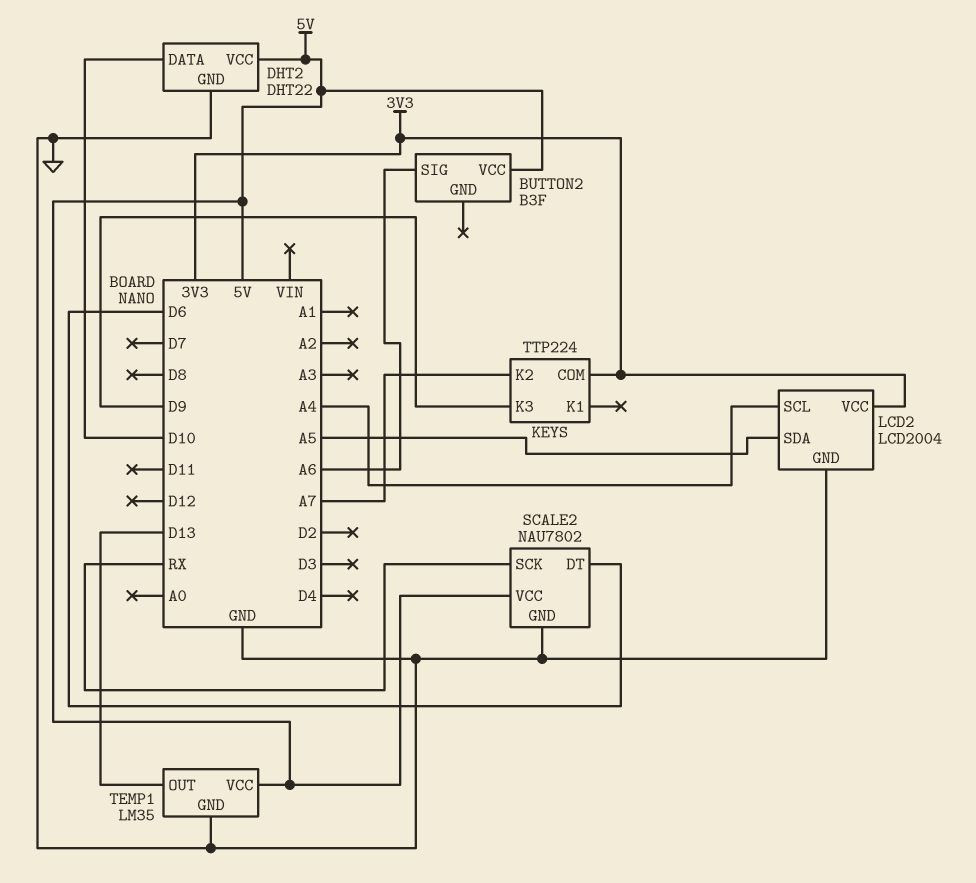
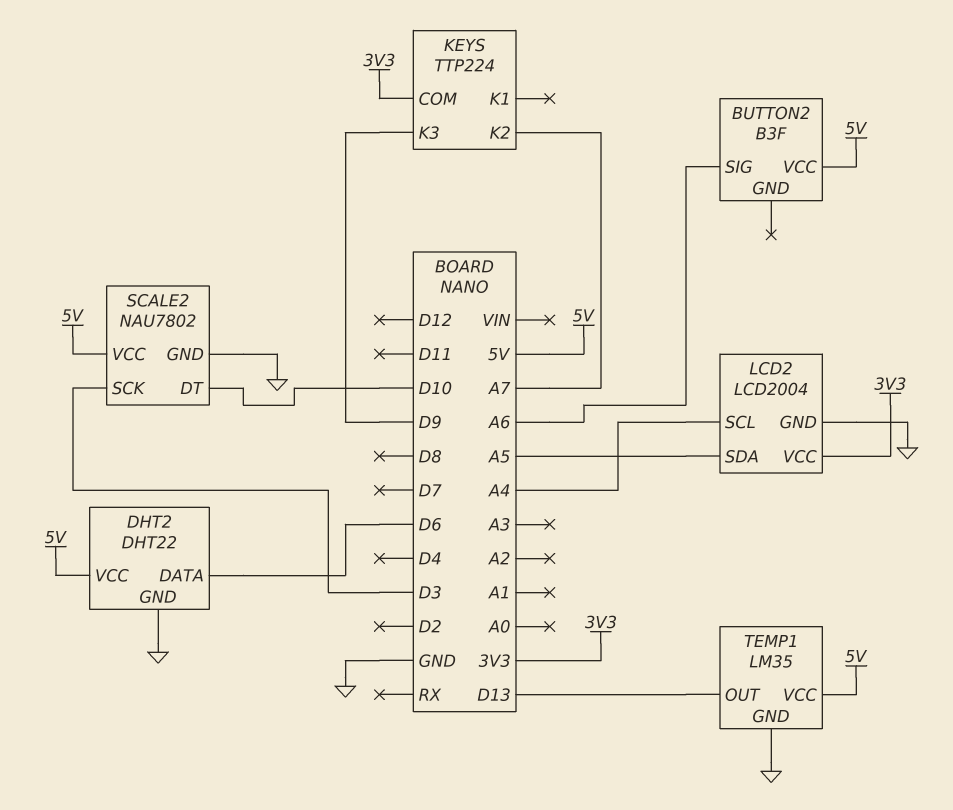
DHT2 pin DATA: D10 -> D6
SCALE2 pin DT: D6 -> D10
SCALE2 pin SCK: RX -> D3

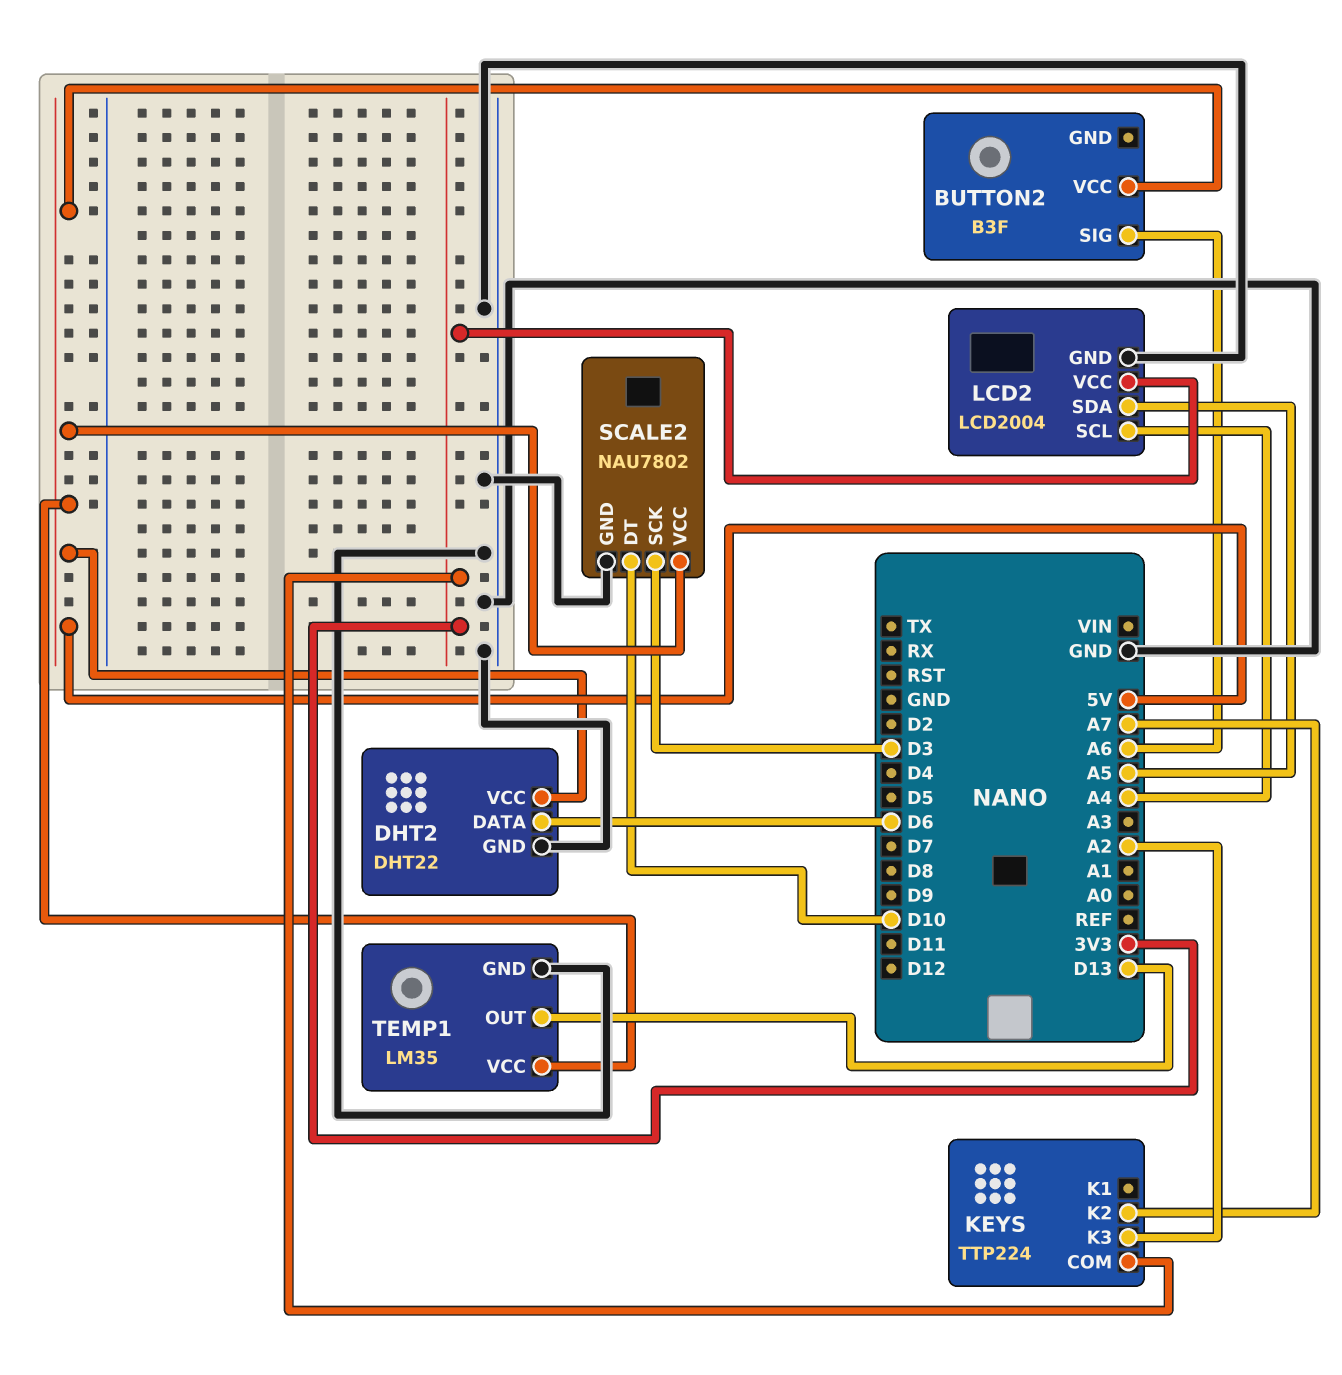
KEYS pin K3: D9 -> A2

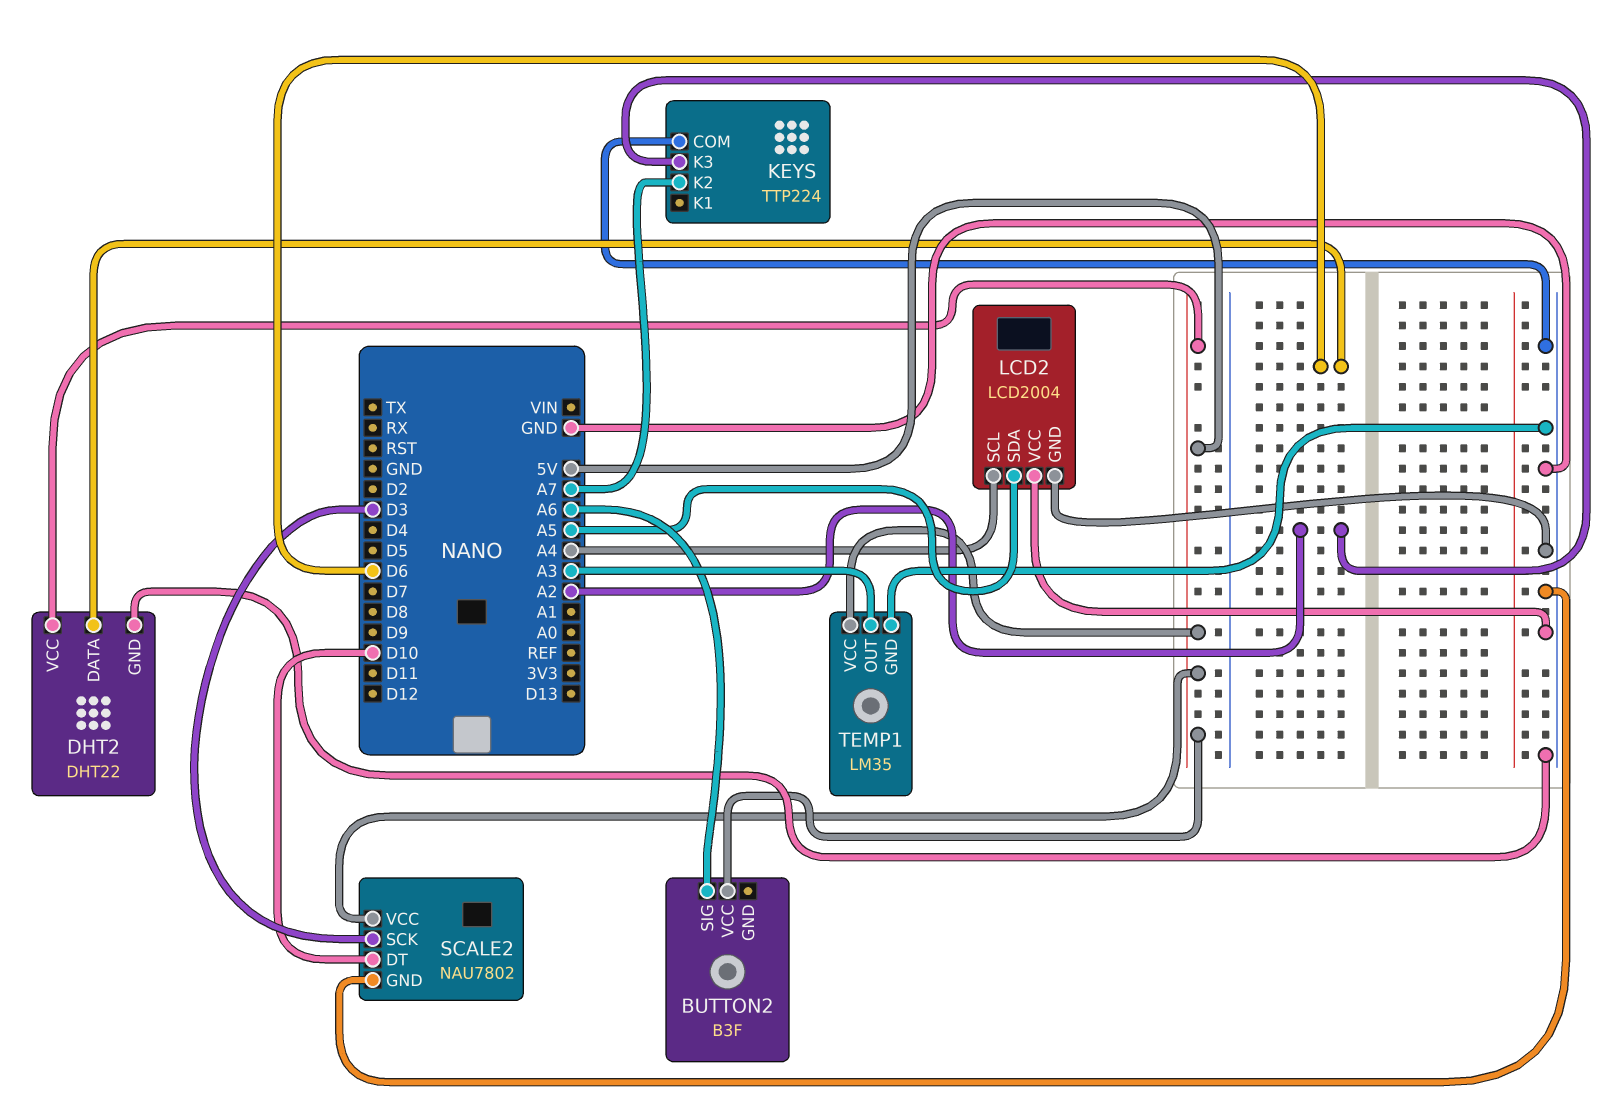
KEYS pin COM: 3V3 -> GND
LCD2 pin VCC: 3V3 -> GND
TEMP1 pin OUT: D13 -> A3

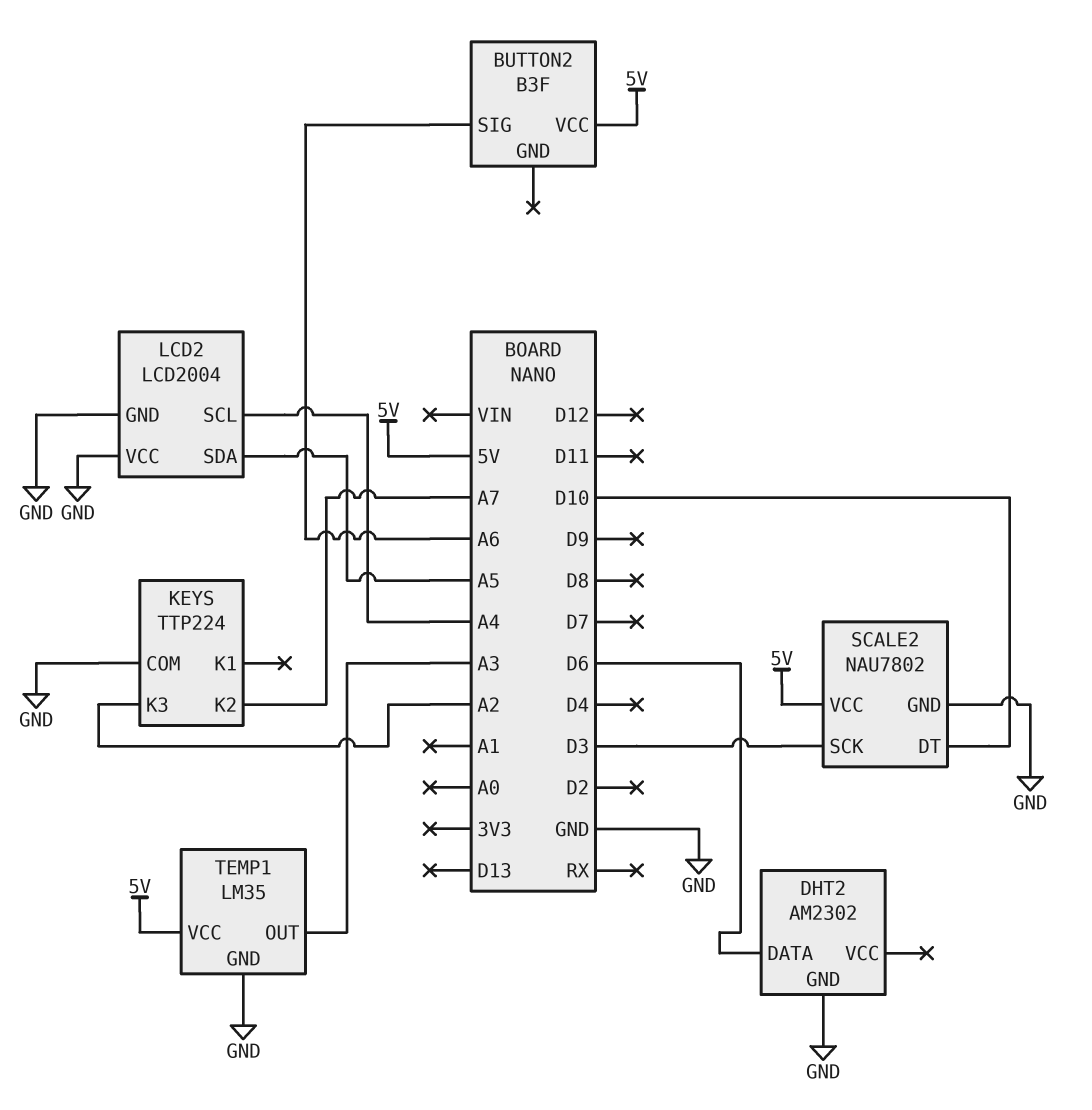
DHT2: DHT22 -> AM2302
DHT2 pin VCC: 5V -> none

